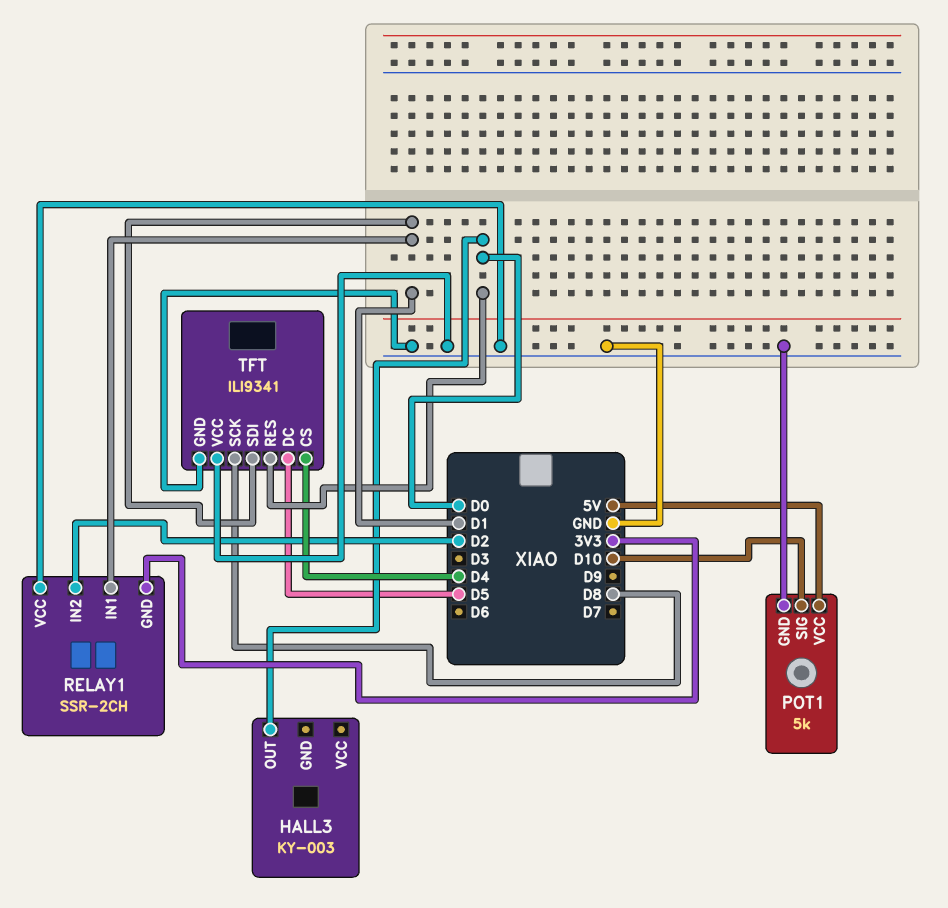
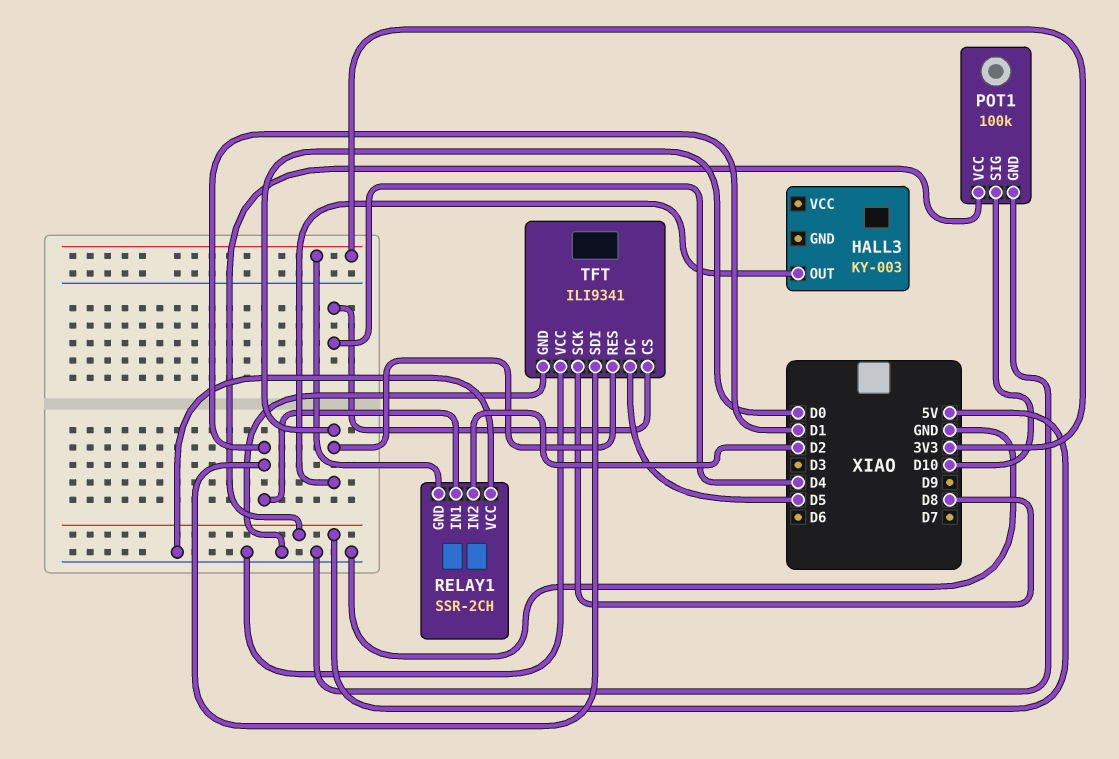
POT1: 5k -> 100k

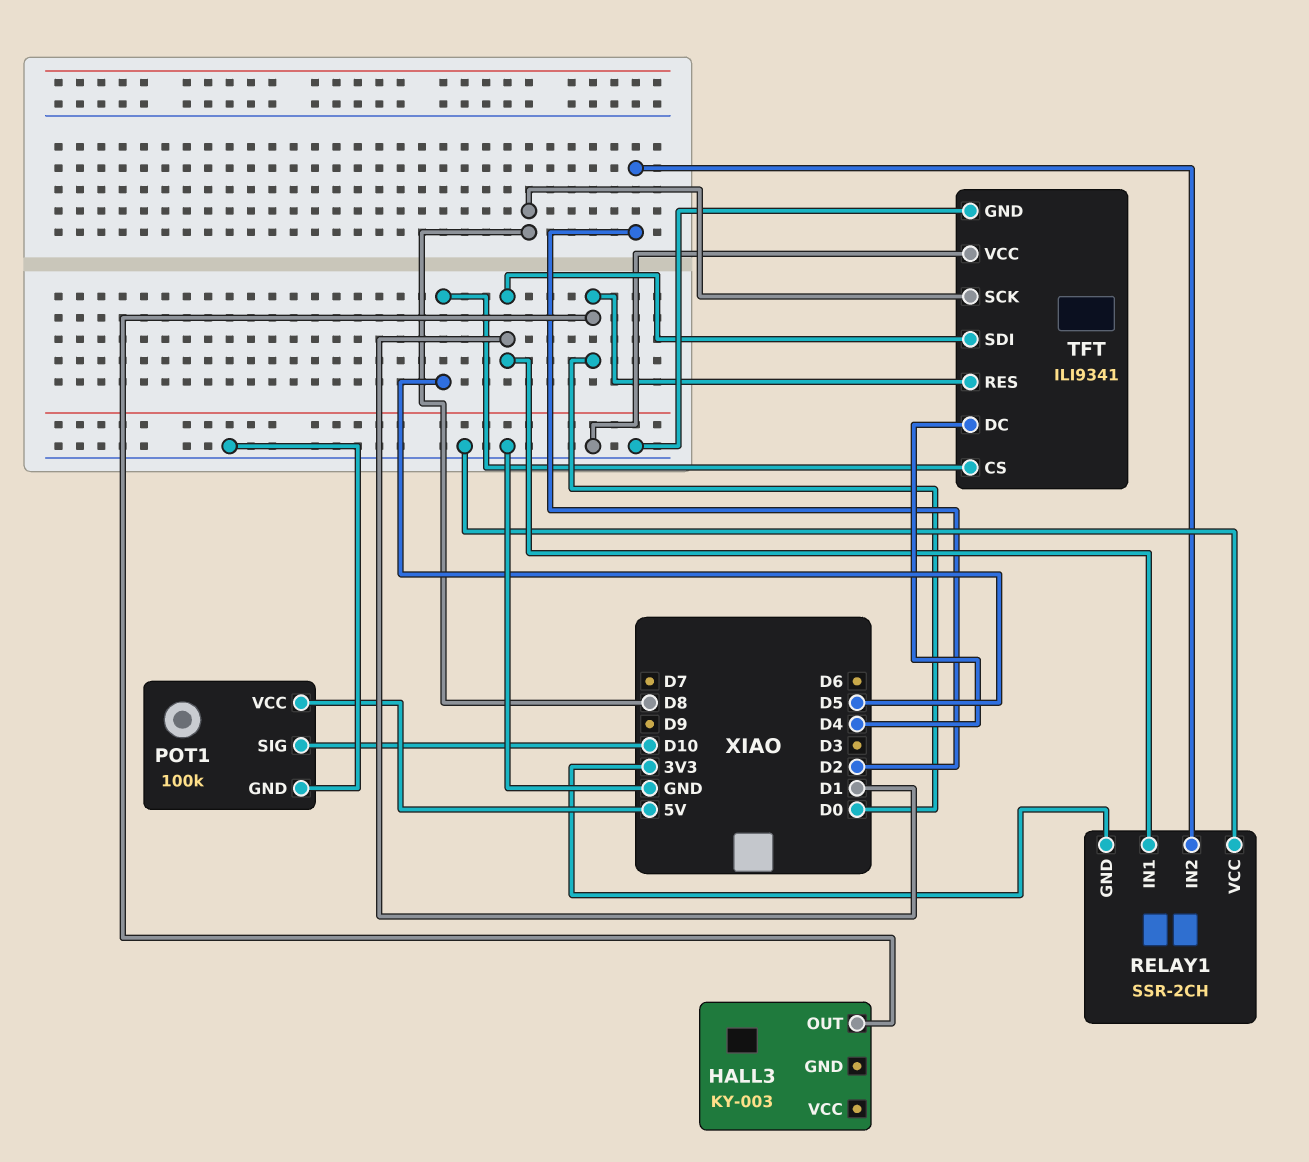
TFT pin CS: D4 -> D5
TFT pin DC: D5 -> D4

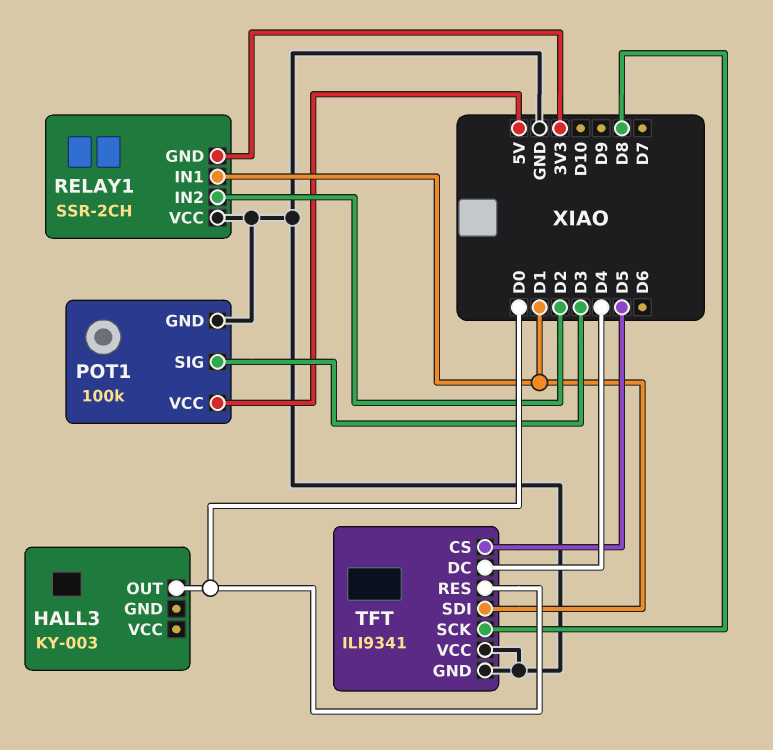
POT1 pin SIG: D10 -> D3

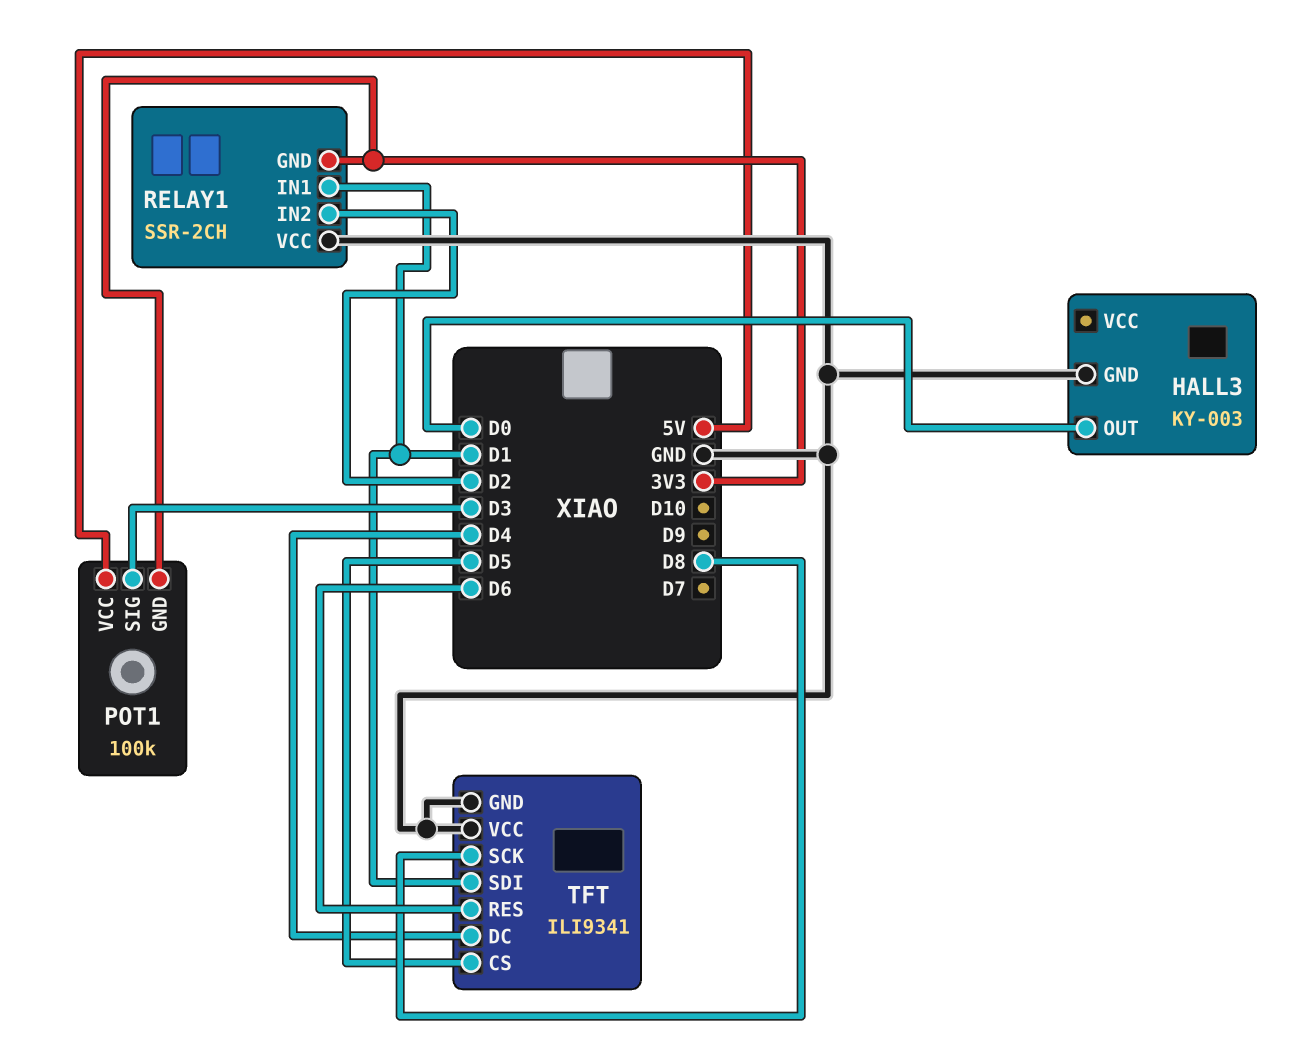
HALL3 pin GND: none -> GND
POT1 pin GND: GND -> 3V3
TFT pin RES: D0 -> D6

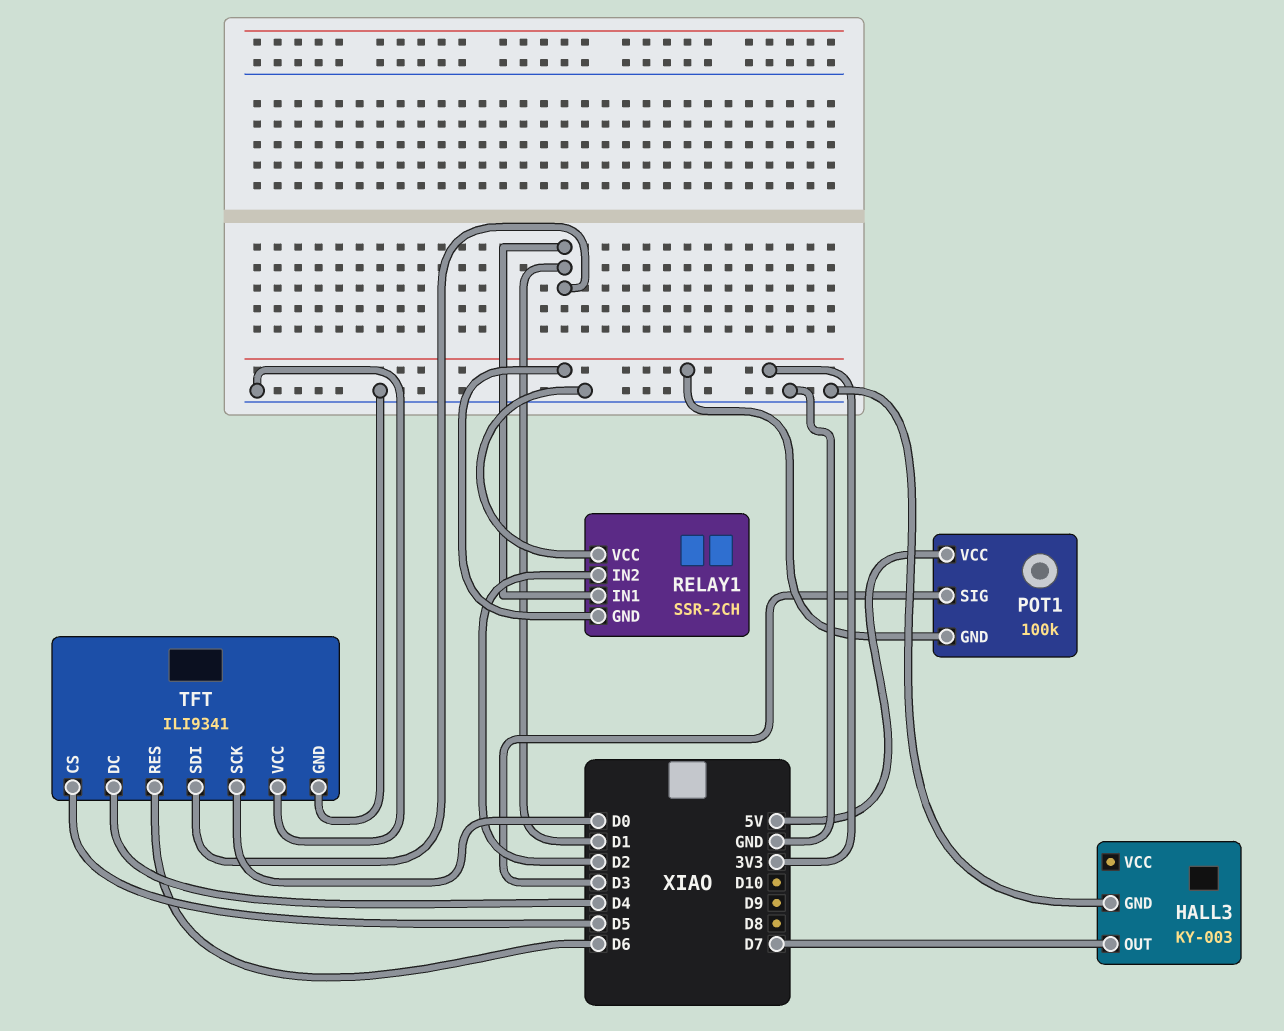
HALL3 pin OUT: D0 -> D7
TFT pin SCK: D8 -> D0

